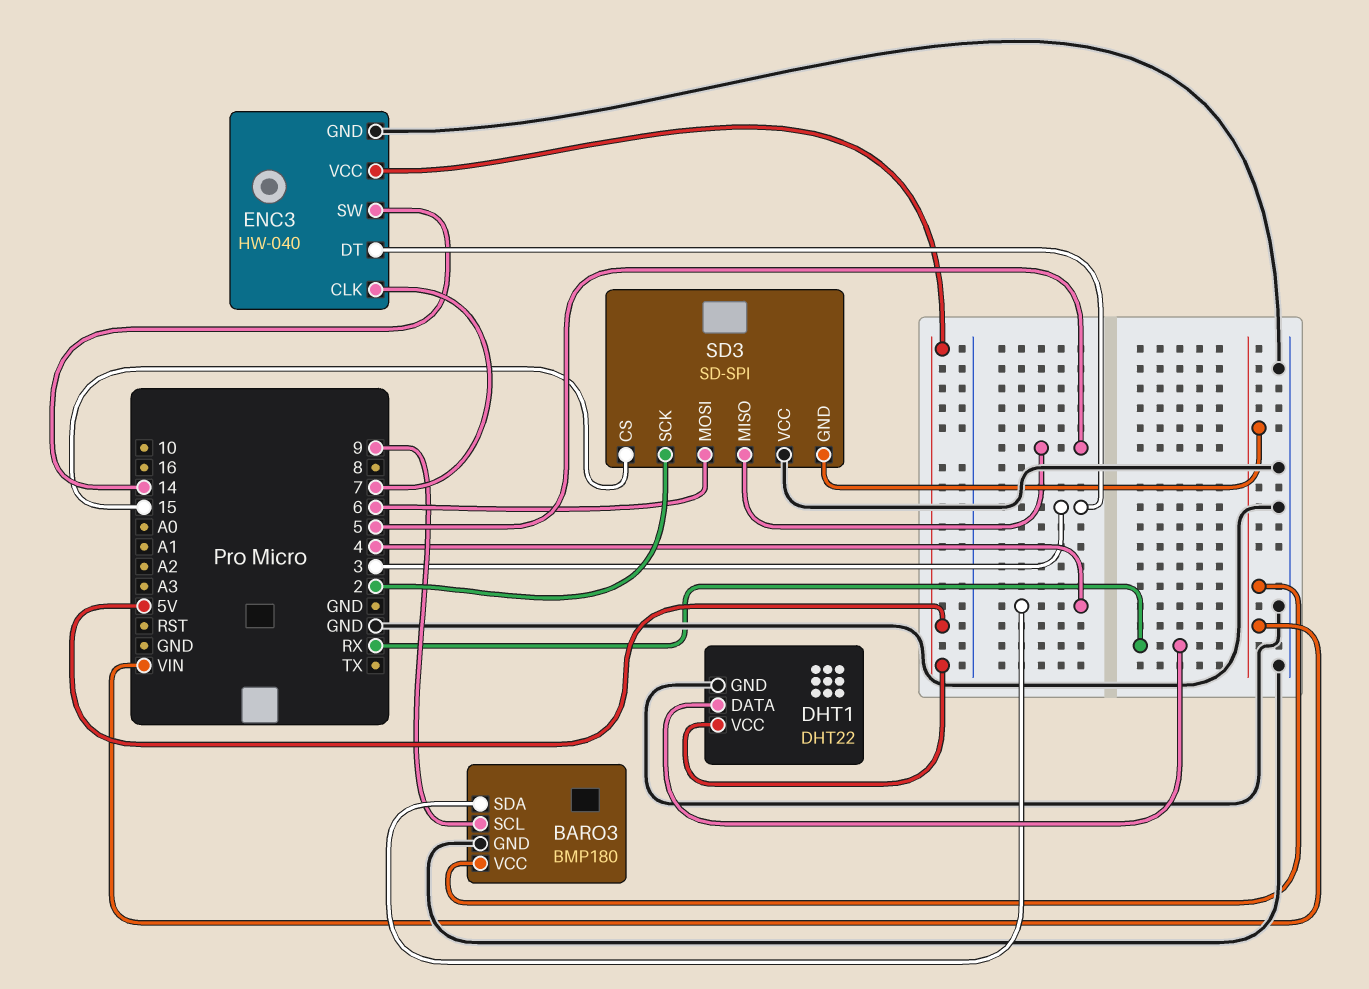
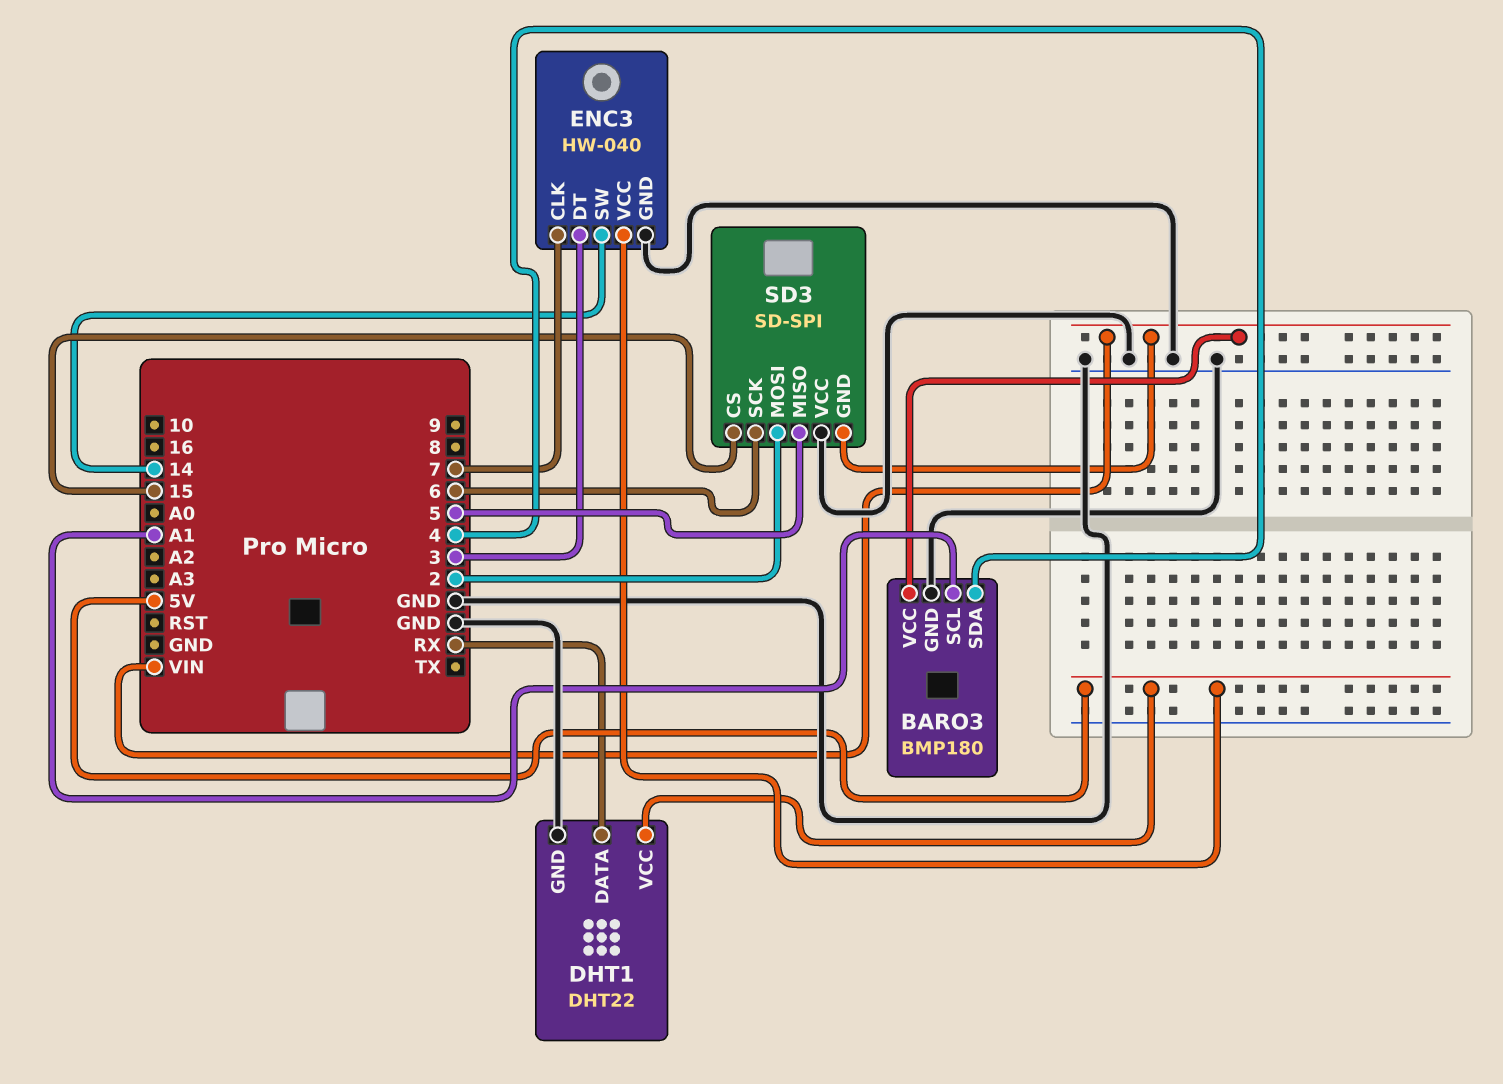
BARO3 pin SCL: 9 -> A1
SD3 pin MOSI: 6 -> 2
SD3 pin SCK: 2 -> 6

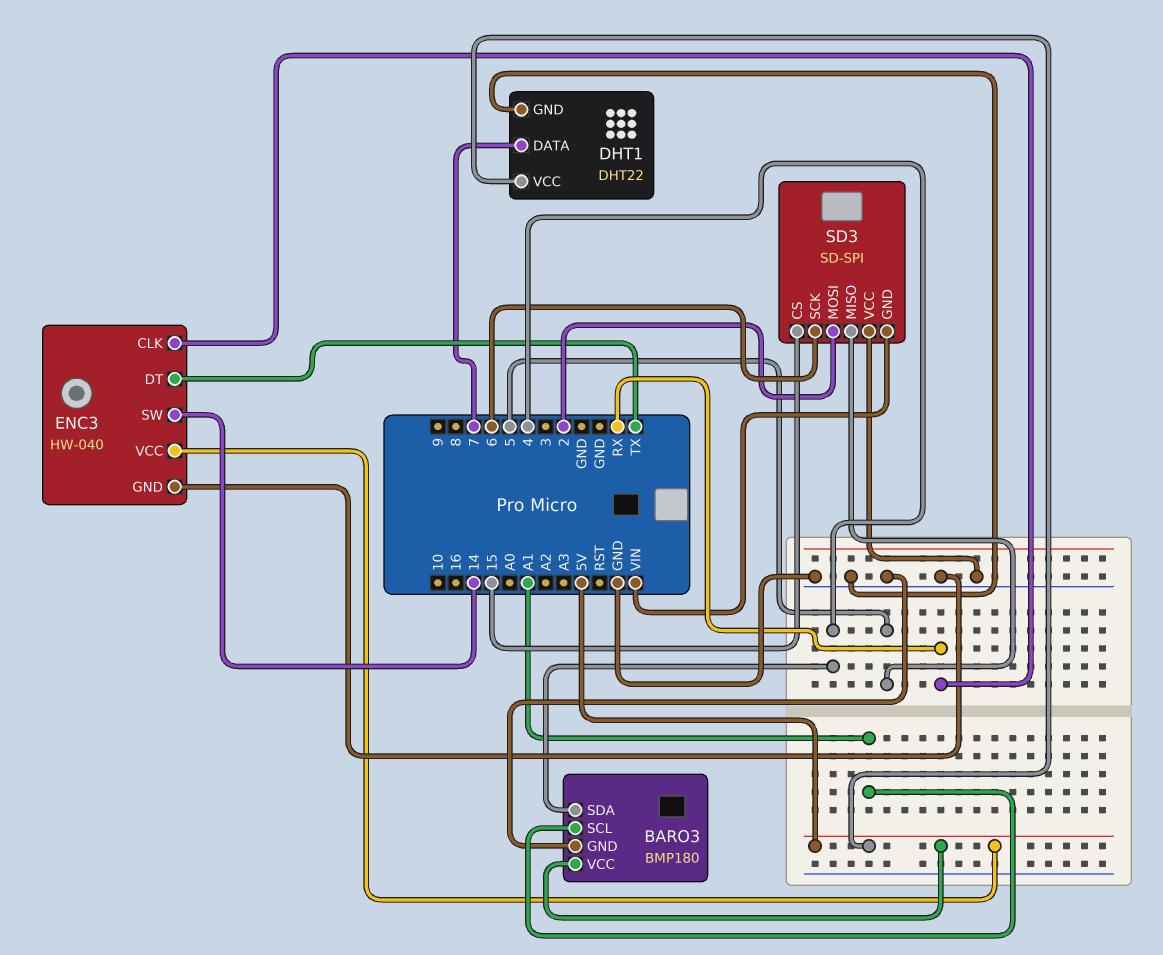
BARO3 pin VCC: VIN -> 5V
DHT1 pin DATA: RX -> 7
ENC3 pin CLK: 7 -> RX
ENC3 pin DT: 3 -> TX

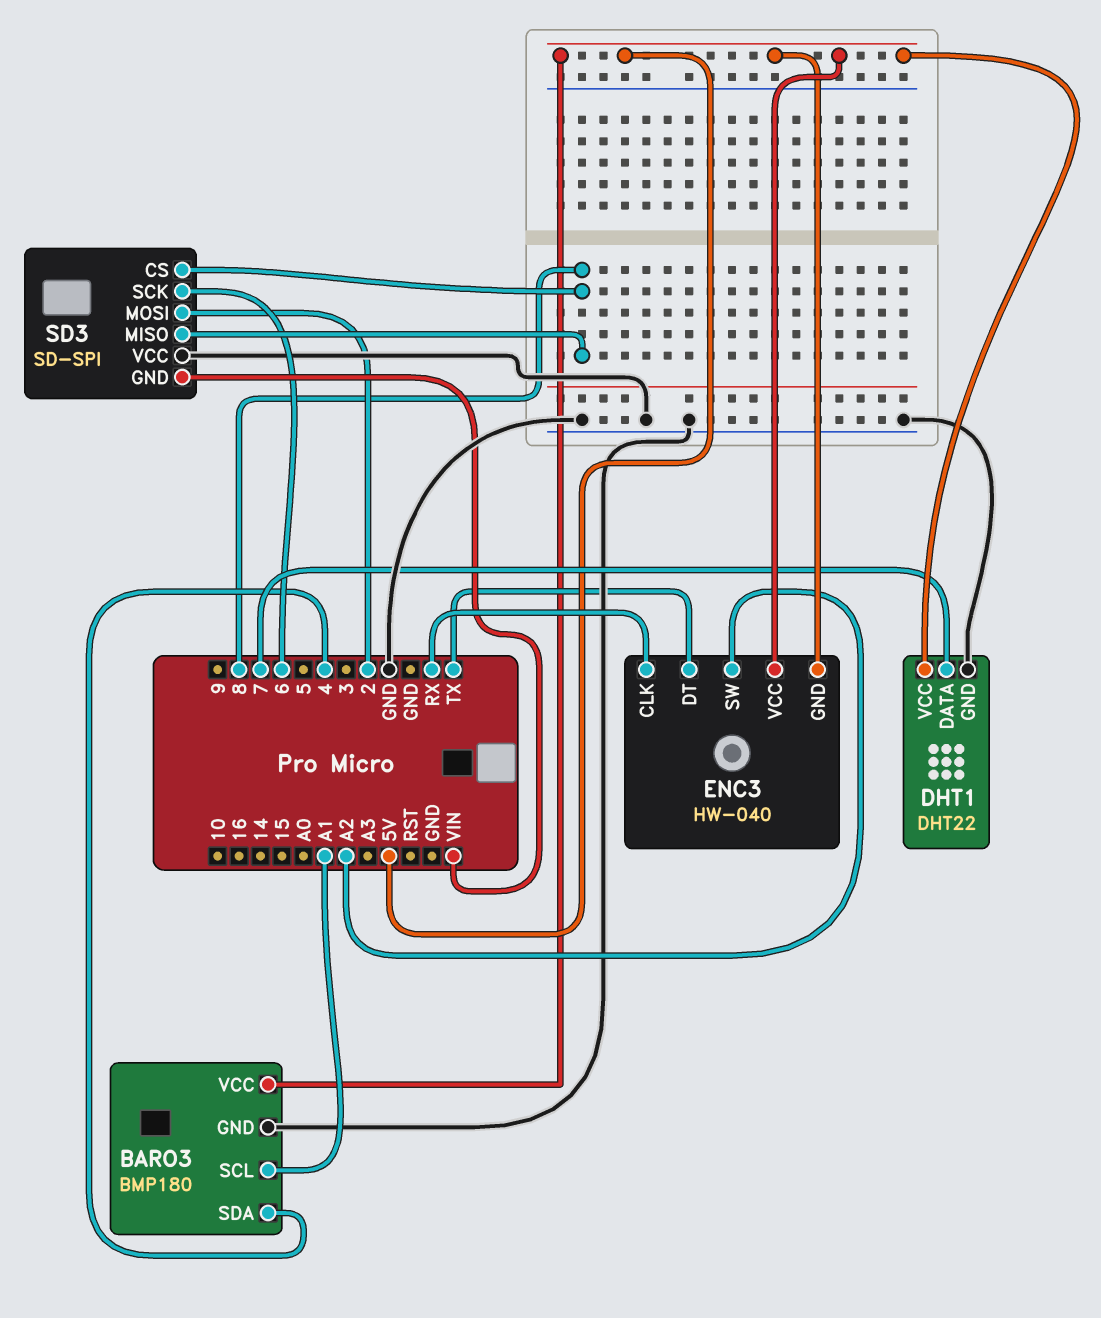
ENC3 pin GND: GND -> 5V
ENC3 pin SW: 14 -> A2
SD3 pin CS: 15 -> 8
SD3 pin MISO: 5 -> 8

